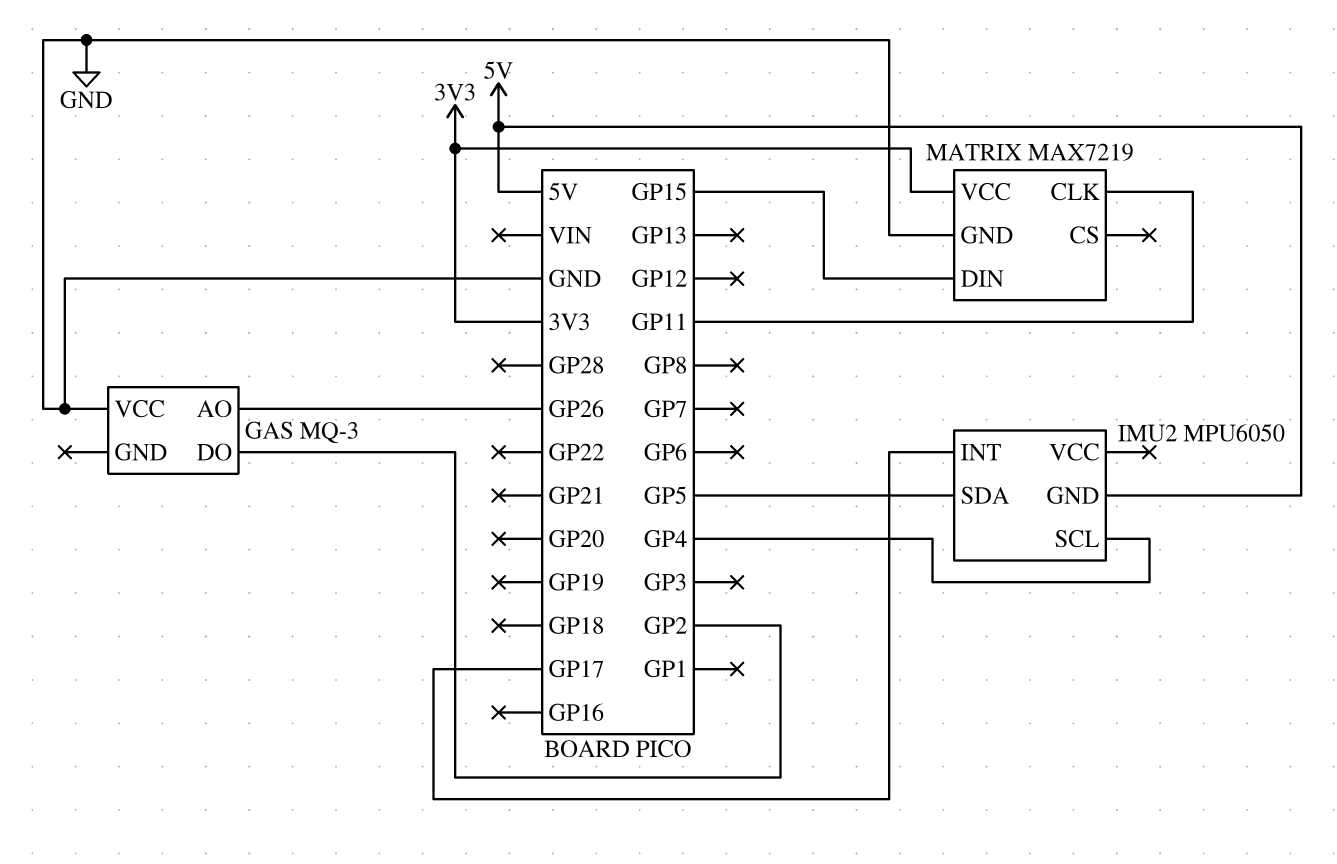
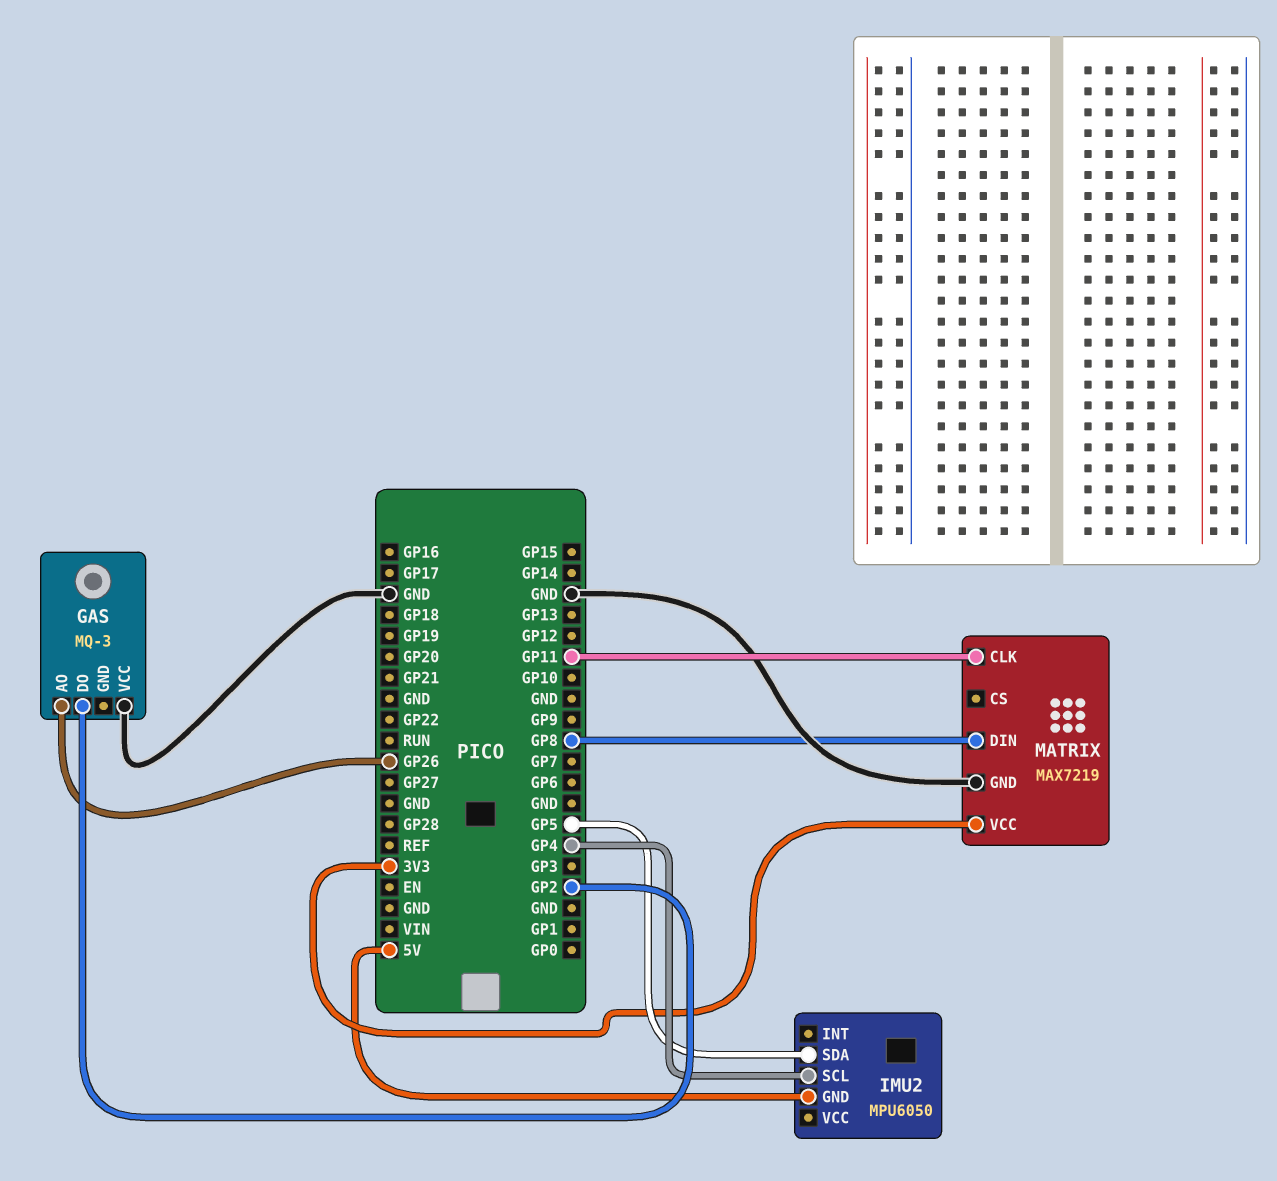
IMU2 pin INT: GP17 -> none
MATRIX pin DIN: GP15 -> GP8

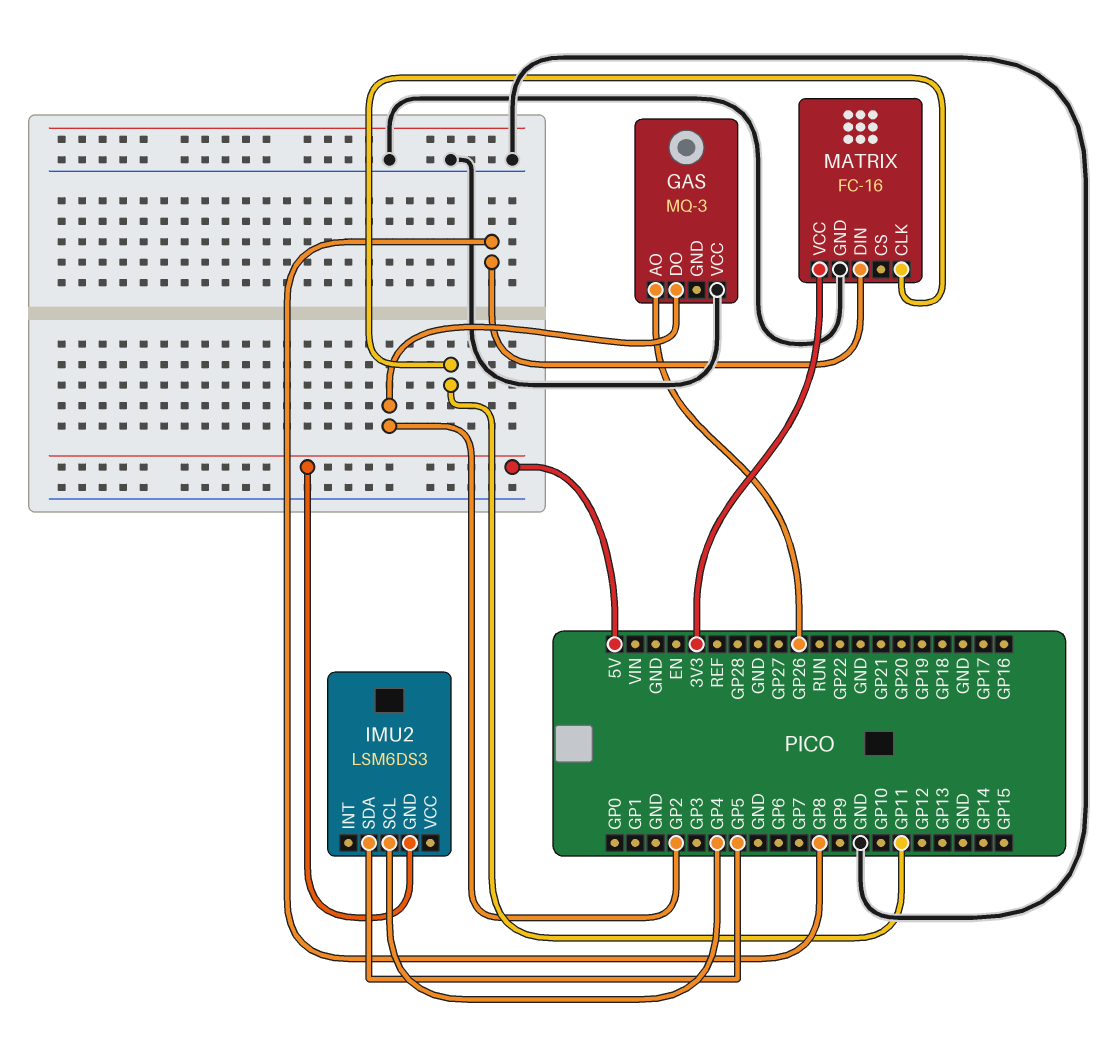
IMU2: MPU6050 -> LSM6DS3
MATRIX: MAX7219 -> FC-16

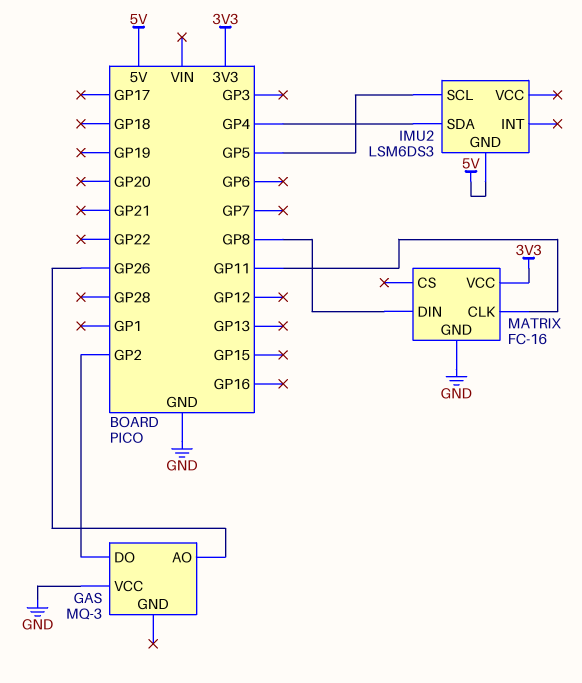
IMU2 pin SCL: GP4 -> GP5
IMU2 pin SDA: GP5 -> GP4

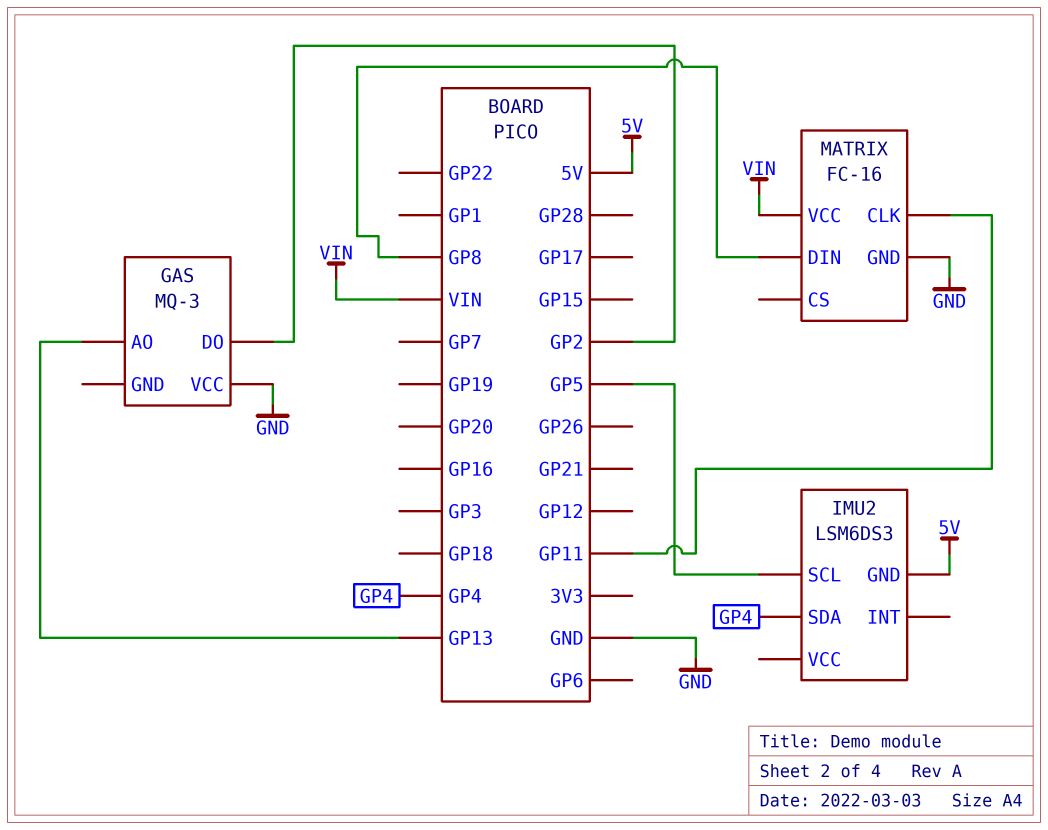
GAS pin AO: GP26 -> GP13
MATRIX pin VCC: 3V3 -> VIN

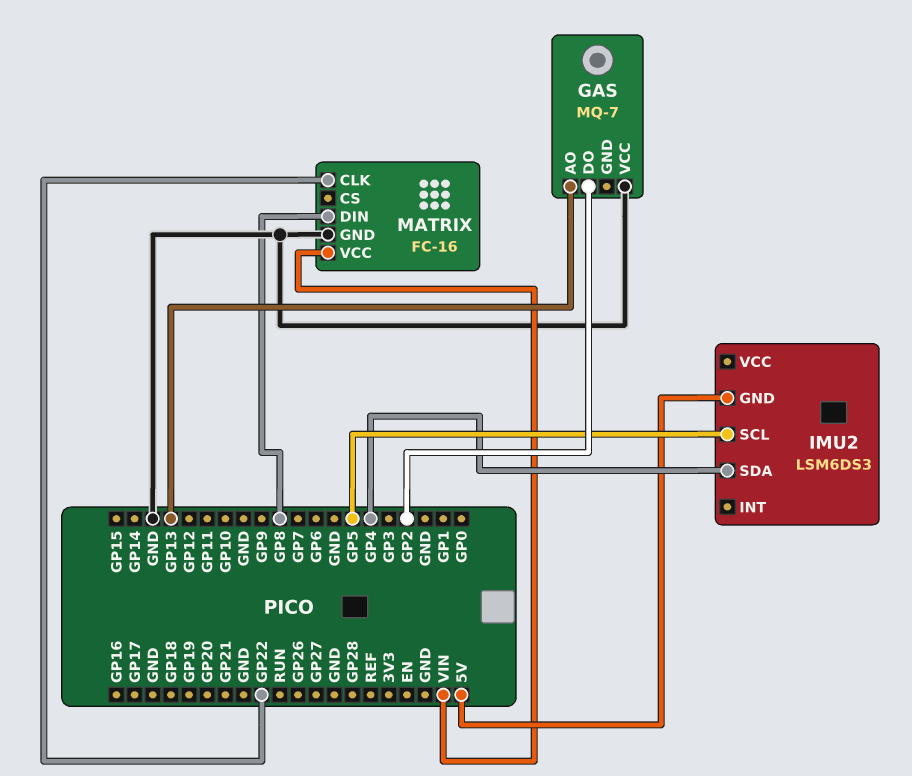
GAS: MQ-3 -> MQ-7
MATRIX pin CLK: GP11 -> GP22

